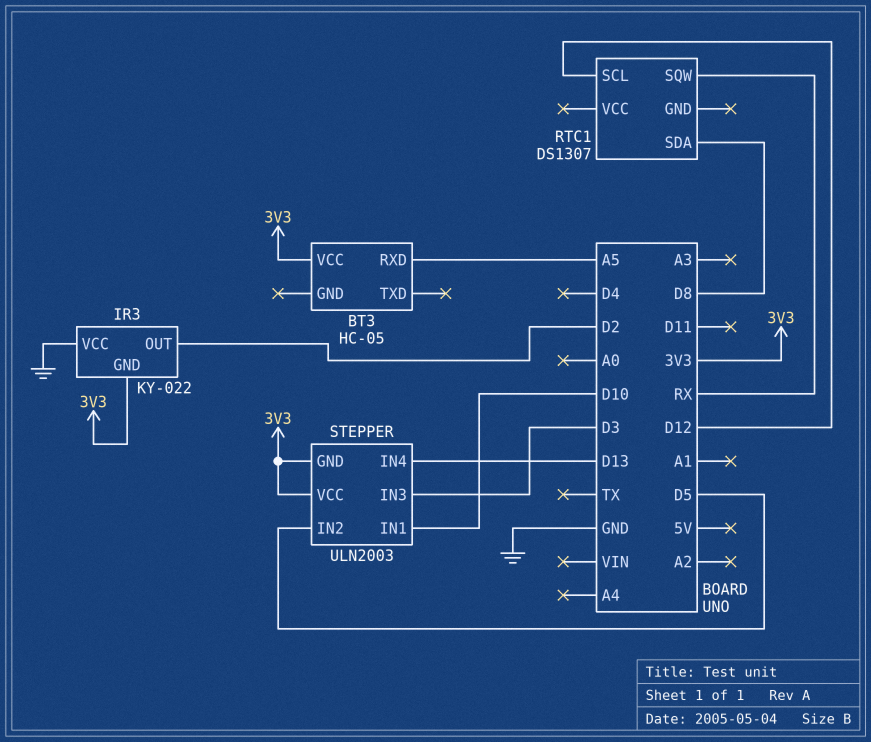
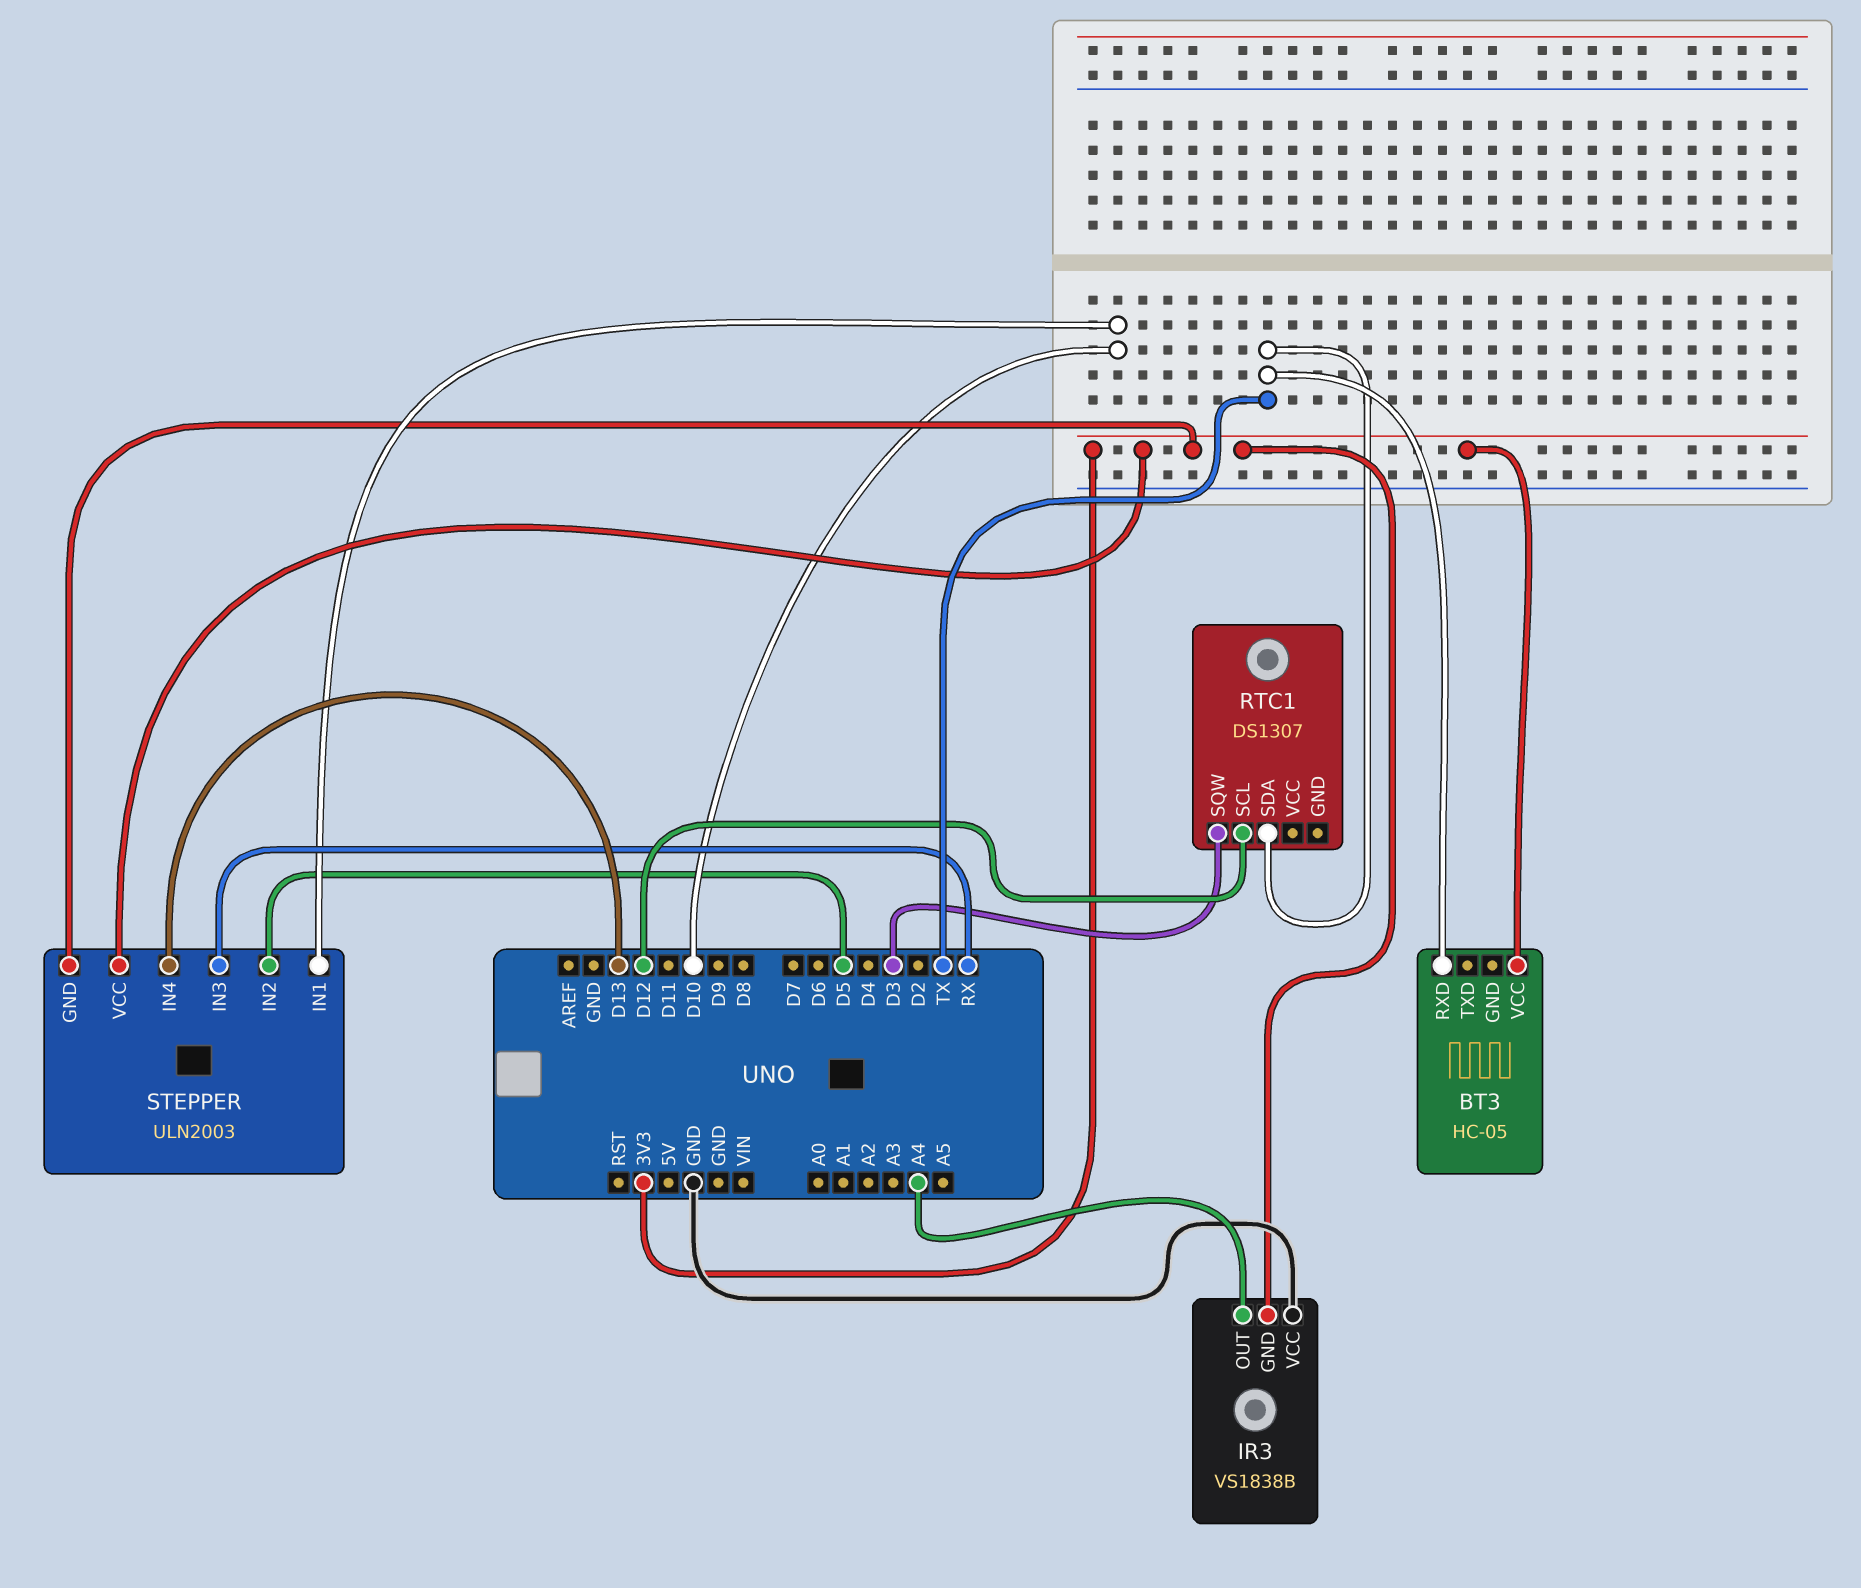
BT3 pin RXD: A5 -> TX
IR3: KY-022 -> VS1838B
IR3 pin OUT: D2 -> A4
RTC1 pin SDA: D8 -> TX
RTC1 pin SQW: RX -> D3
STEPPER pin IN3: D3 -> RX

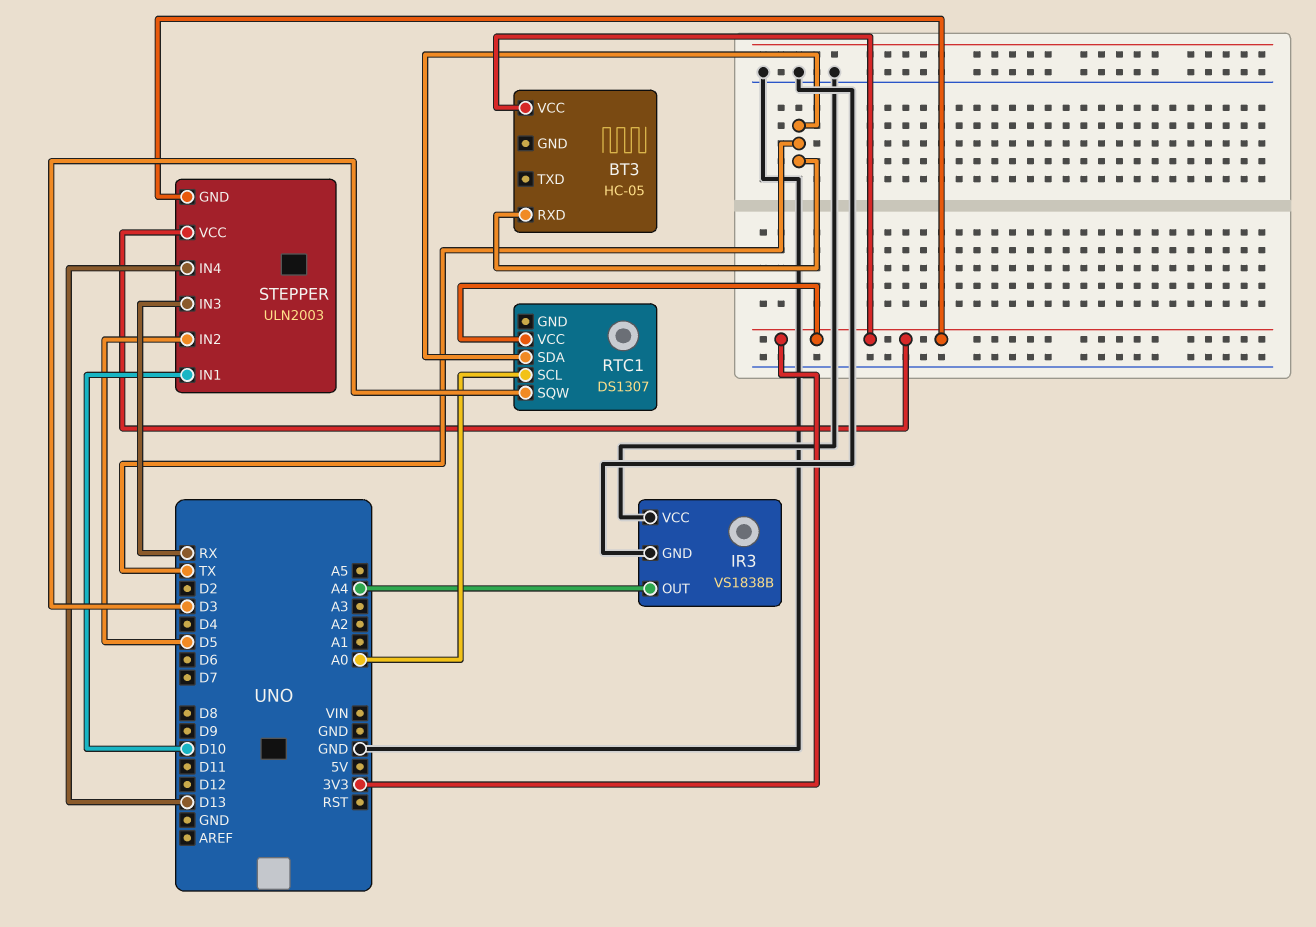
IR3 pin GND: 3V3 -> GND
RTC1 pin SCL: D12 -> A0
RTC1 pin VCC: none -> 3V3

